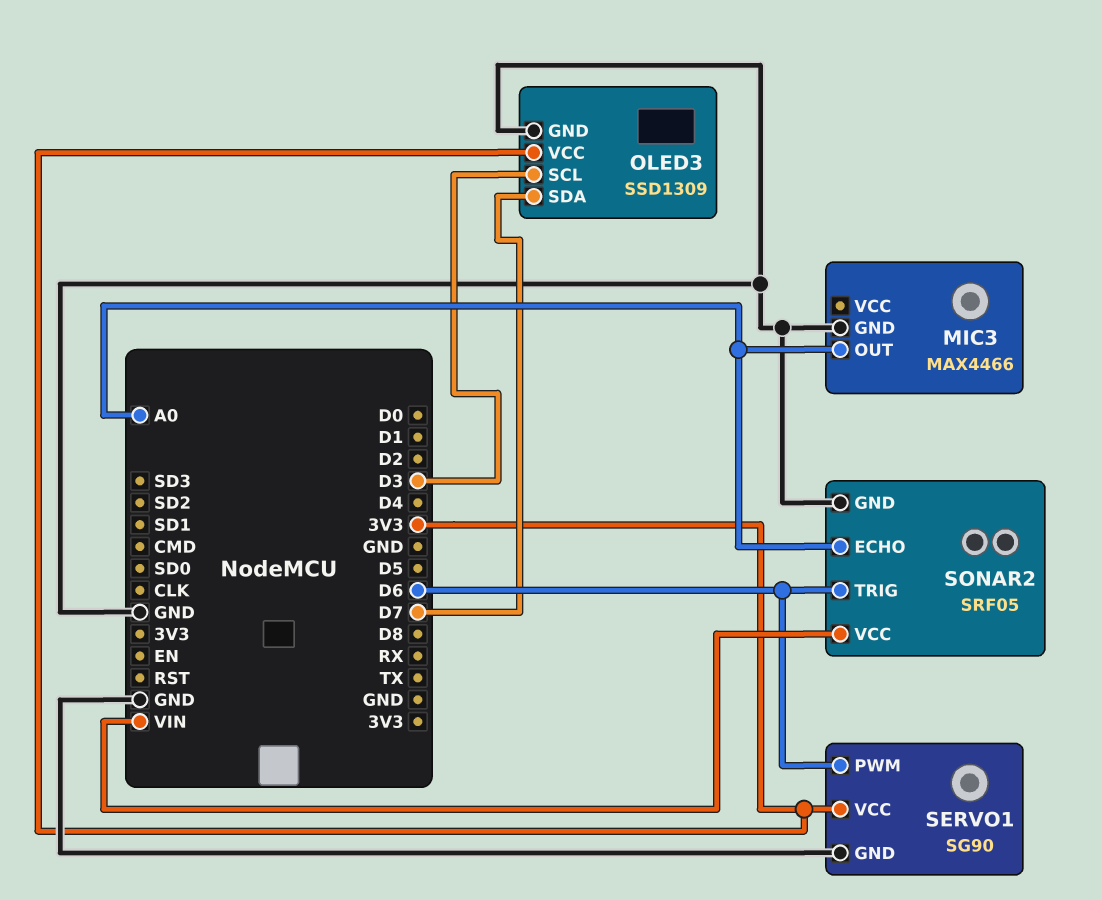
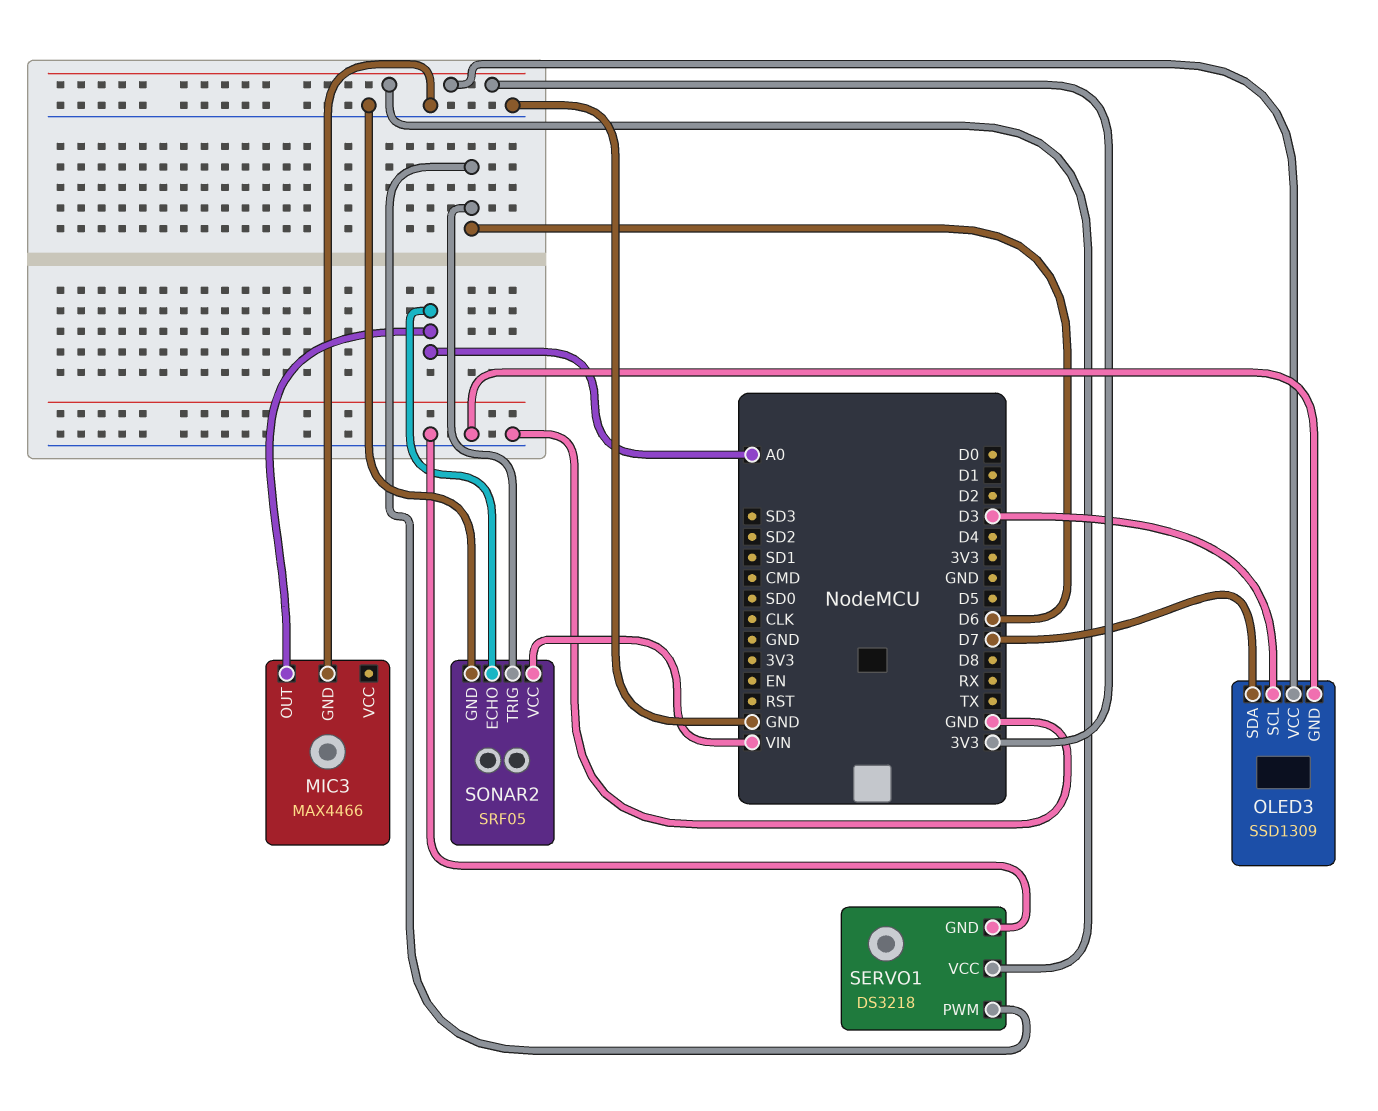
SERVO1: SG90 -> DS3218

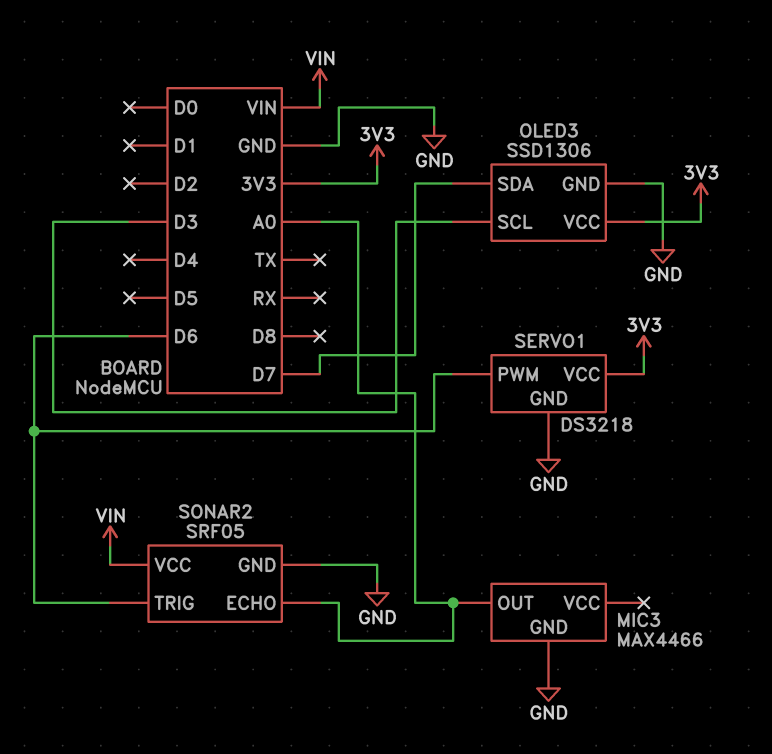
OLED3: SSD1309 -> SSD1306

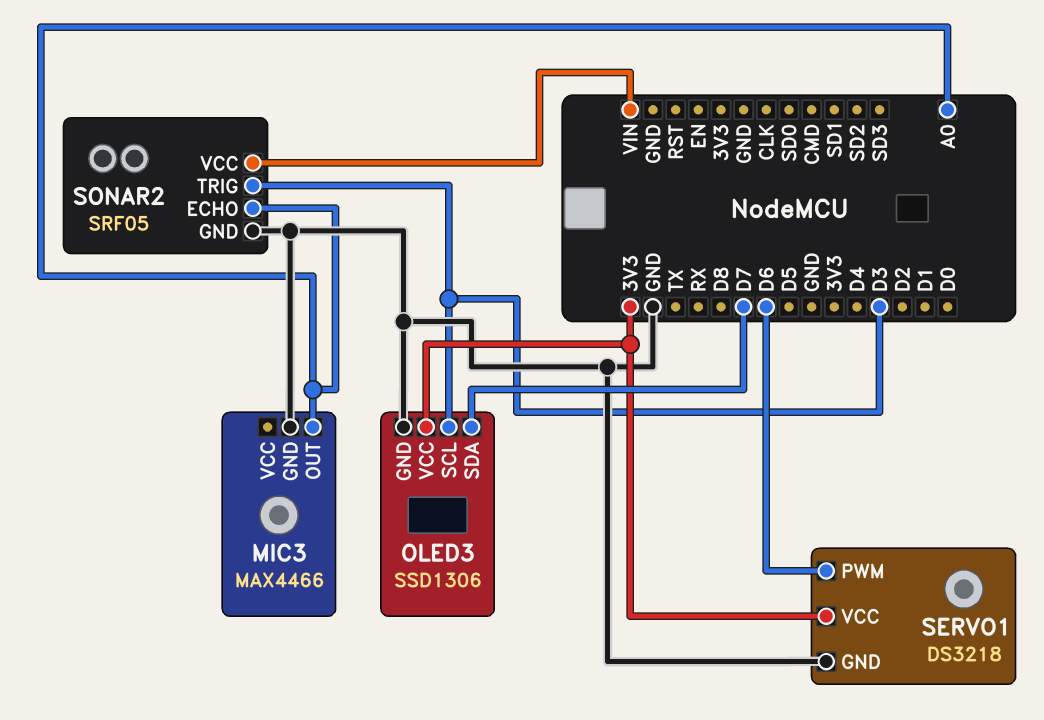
SONAR2 pin TRIG: D6 -> D3

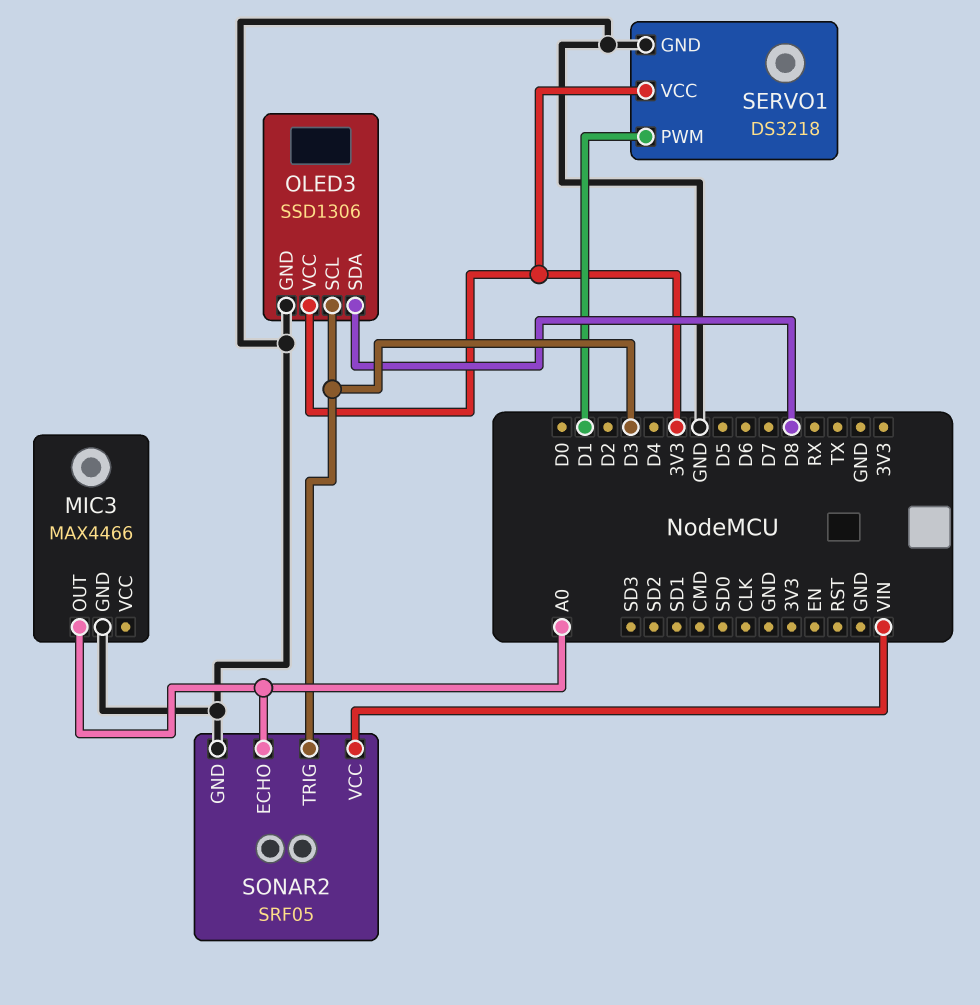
OLED3 pin SDA: D7 -> D8
SERVO1 pin PWM: D6 -> D1

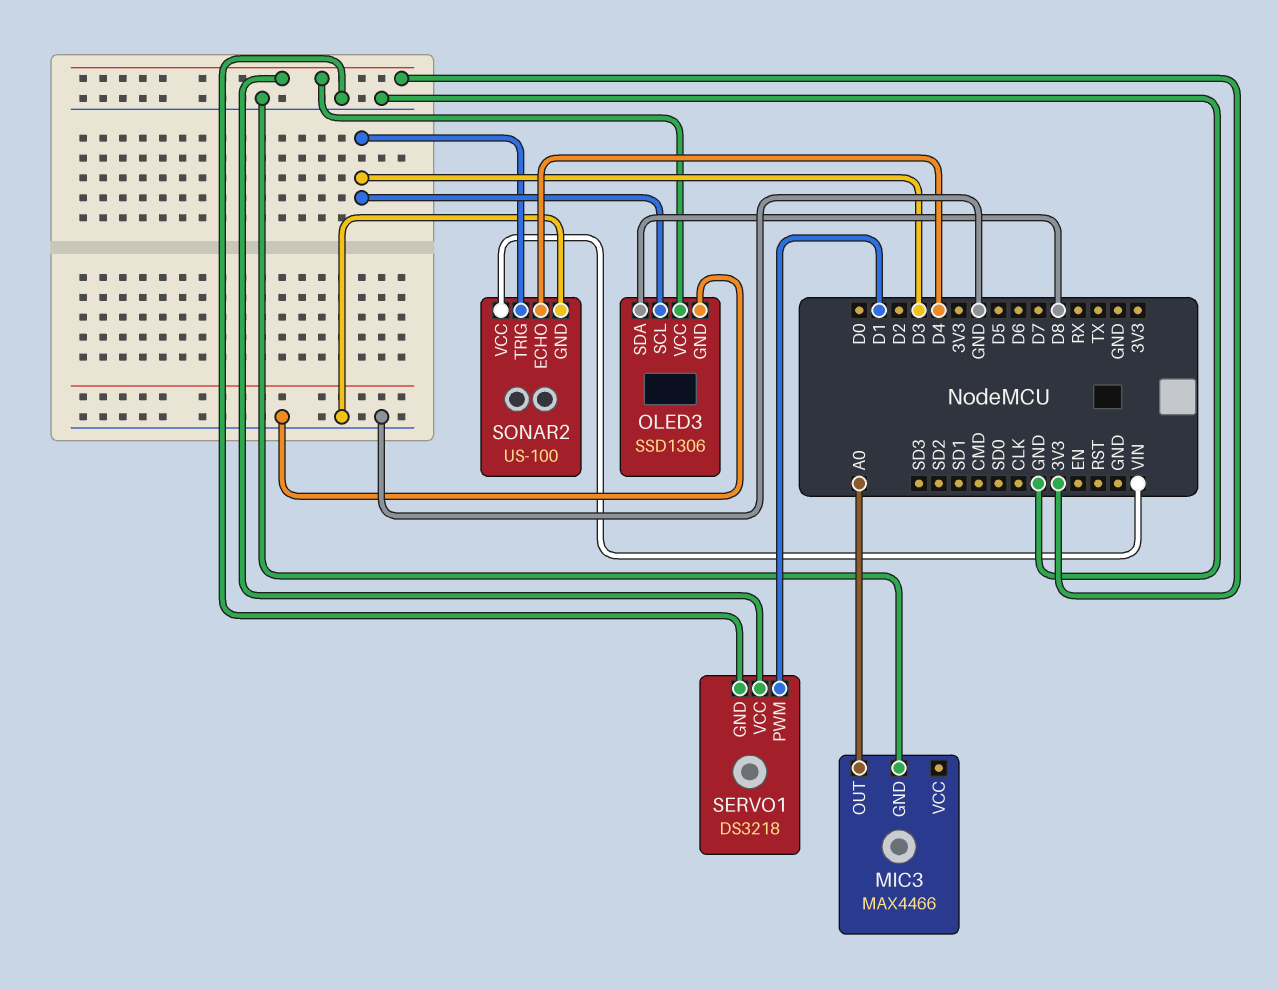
SONAR2: SRF05 -> US-100
SONAR2 pin ECHO: A0 -> D4

